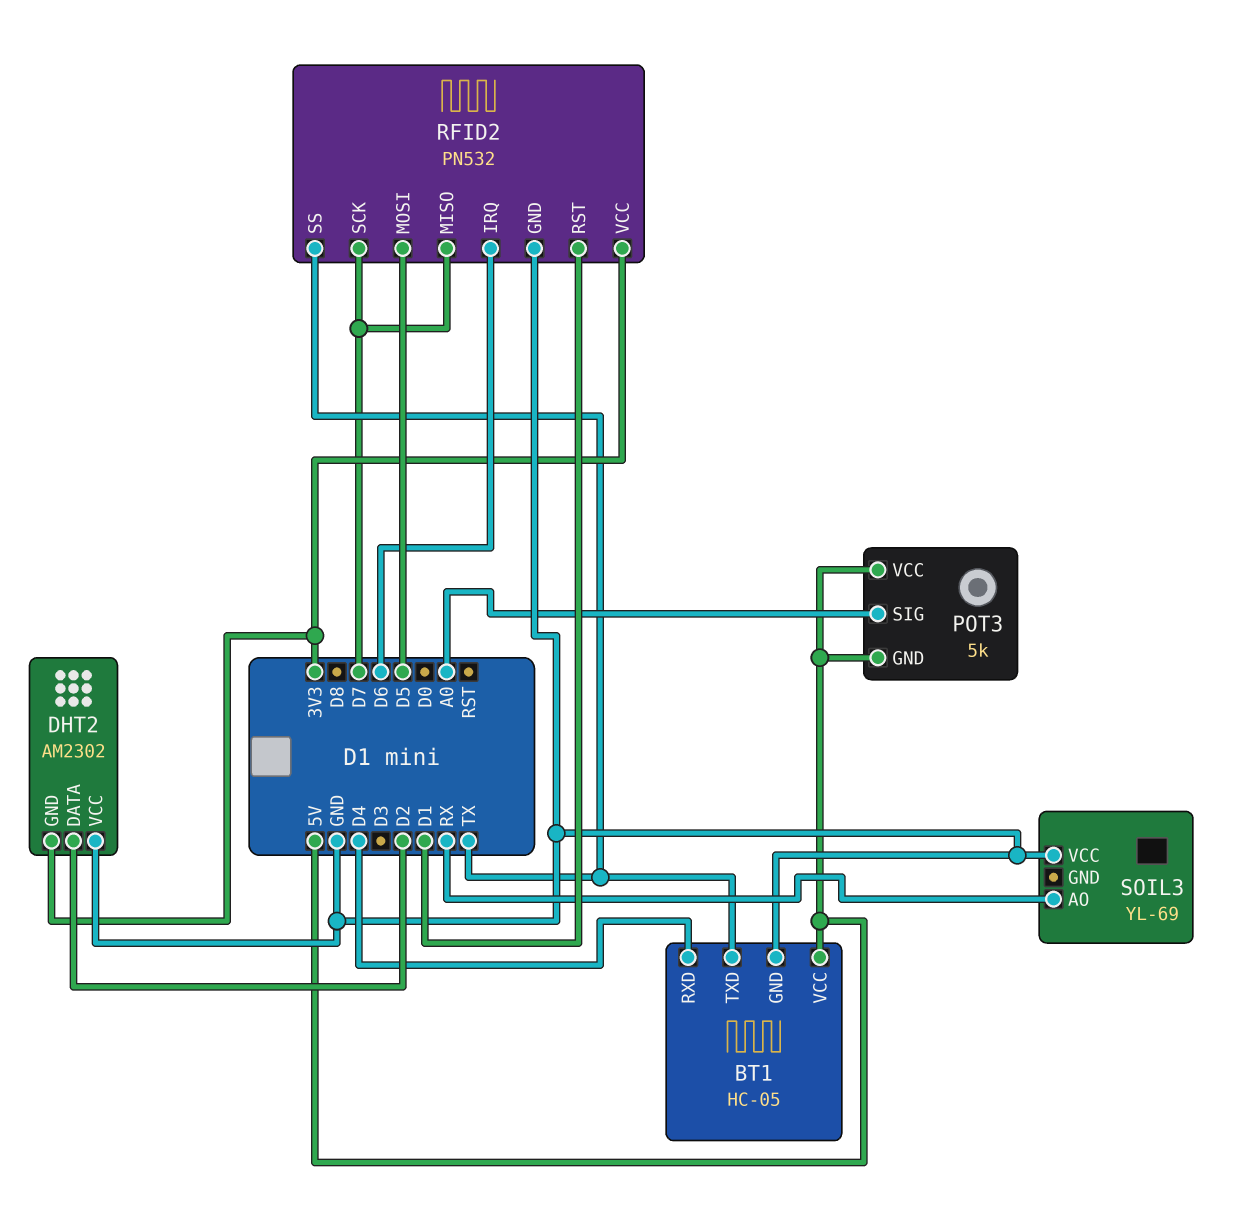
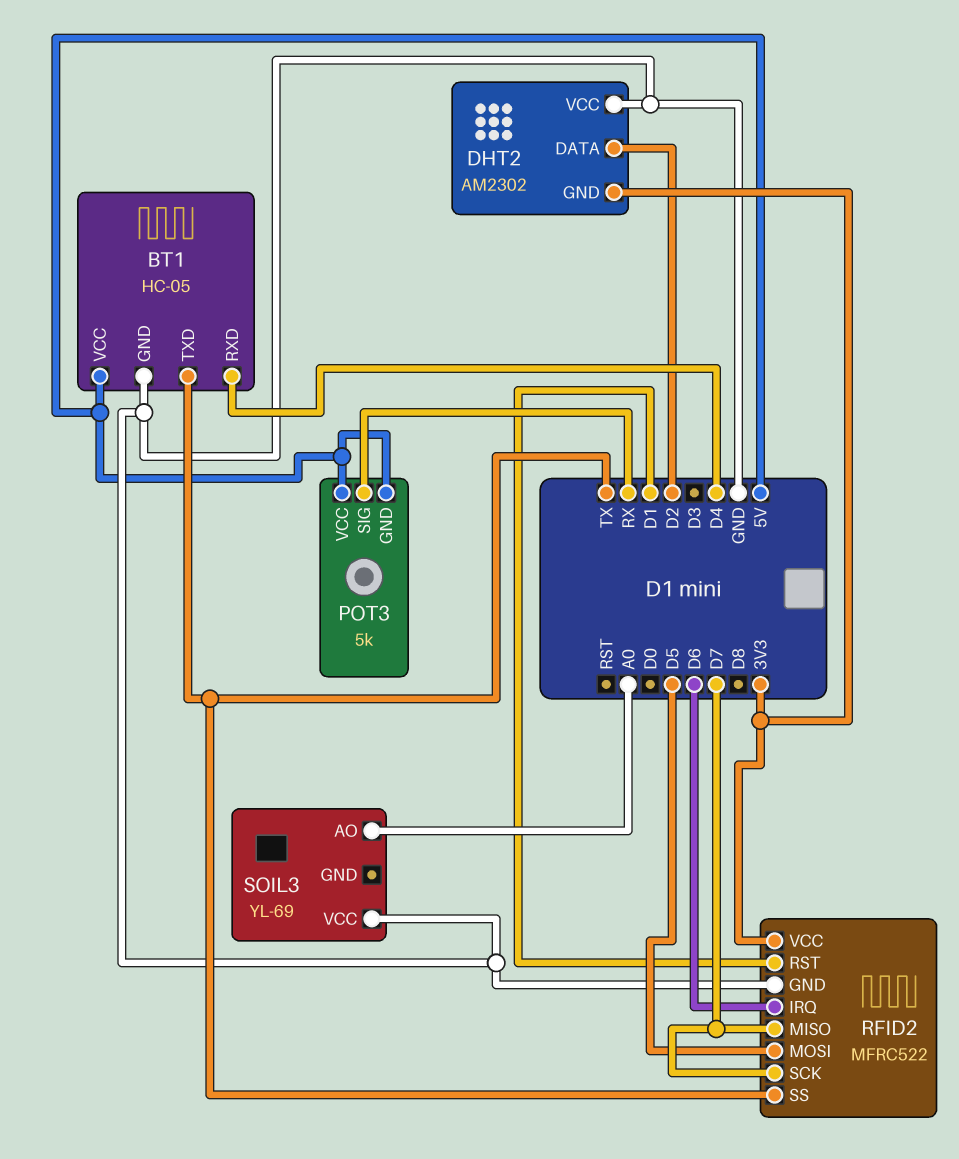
POT3 pin SIG: A0 -> RX
RFID2: PN532 -> MFRC522
SOIL3 pin AO: RX -> A0

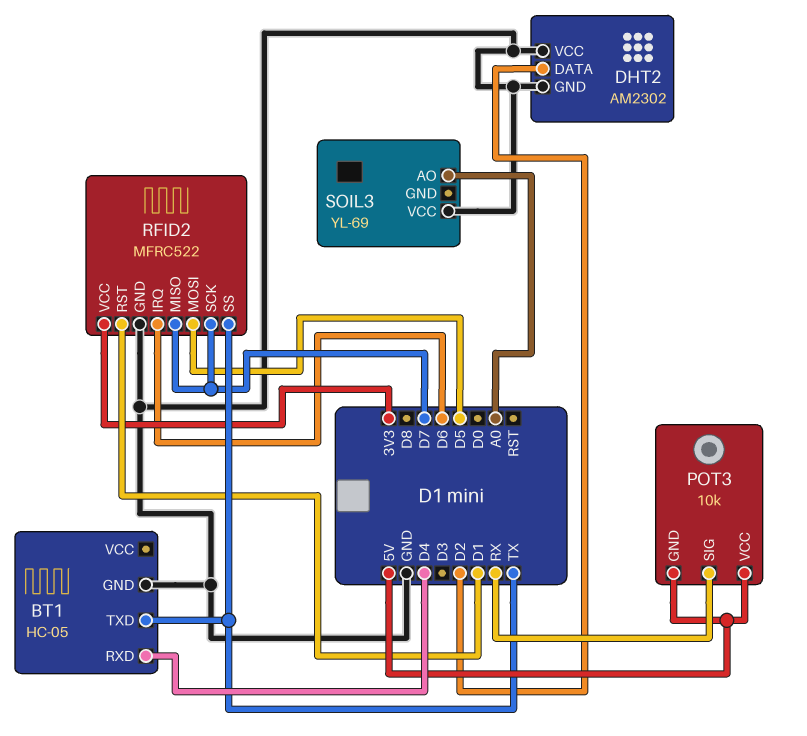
BT1 pin VCC: 5V -> none
DHT2 pin GND: 3V3 -> GND
POT3: 5k -> 10k

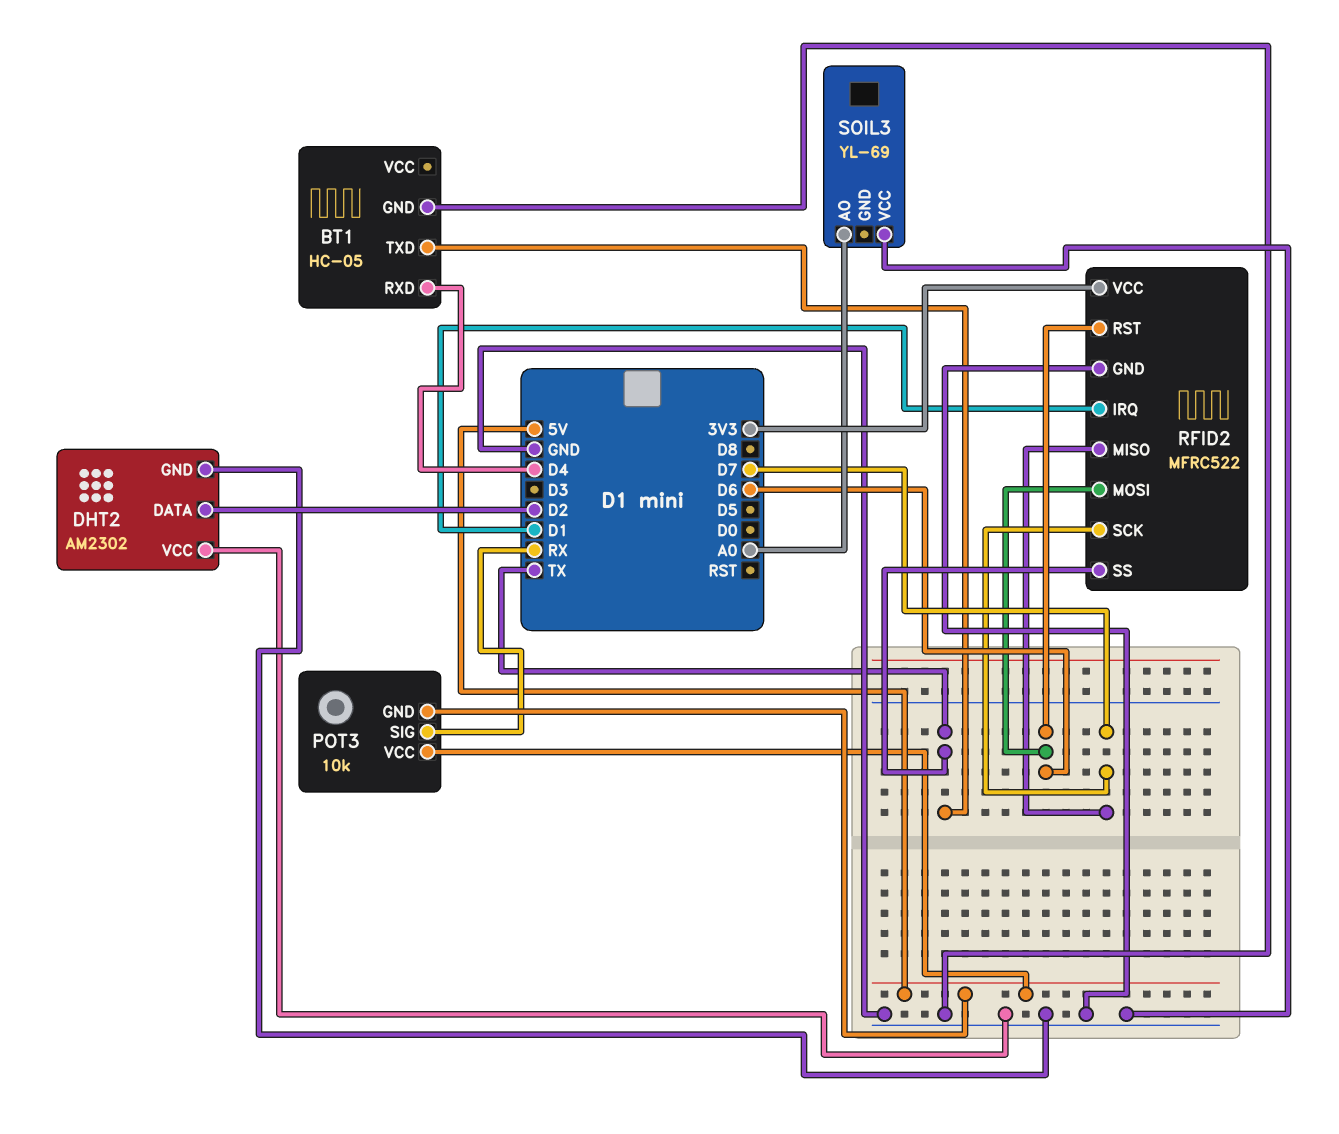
RFID2 pin IRQ: D6 -> D1
RFID2 pin MOSI: D5 -> D6
RFID2 pin RST: D1 -> D6

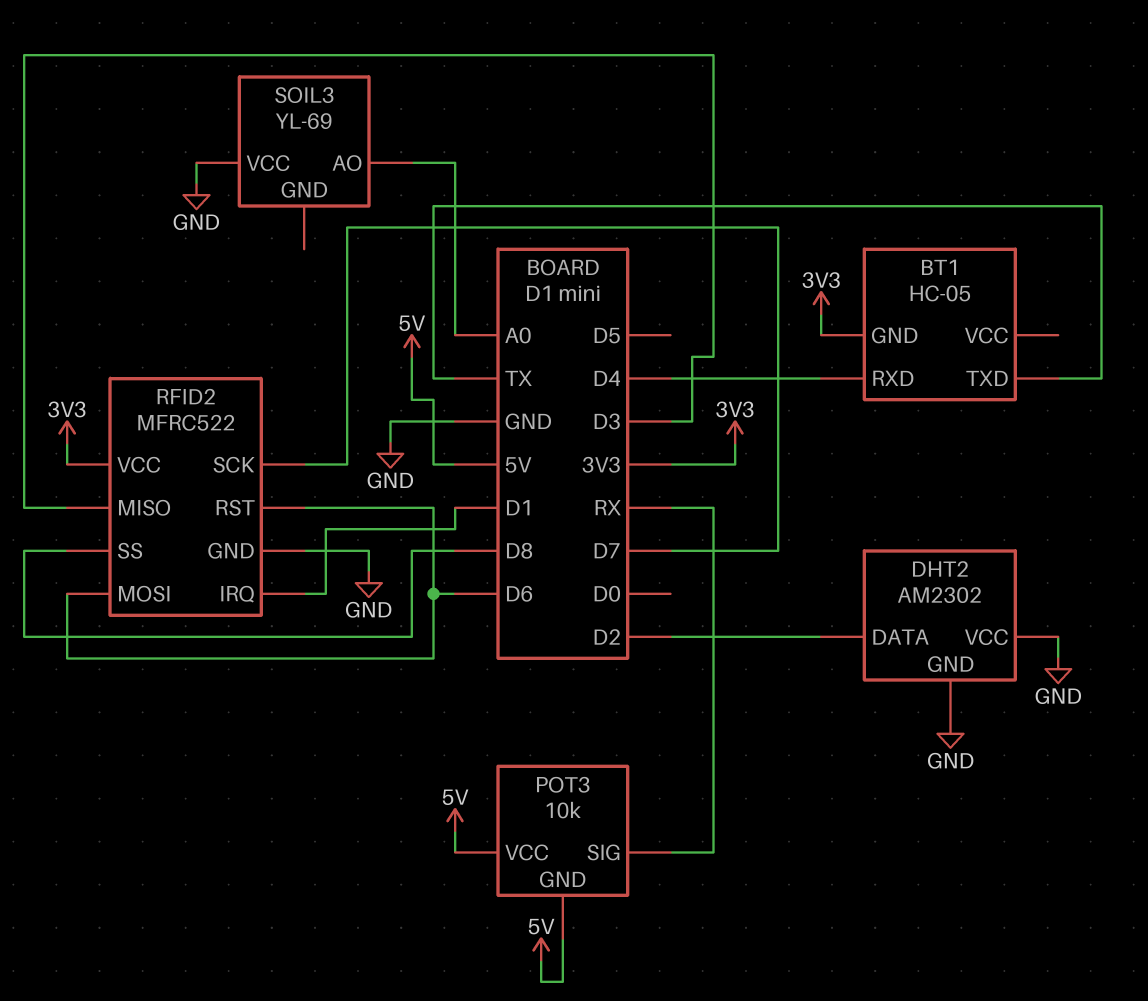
BT1 pin GND: GND -> 3V3
RFID2 pin MISO: D7 -> D3
RFID2 pin SS: TX -> D8

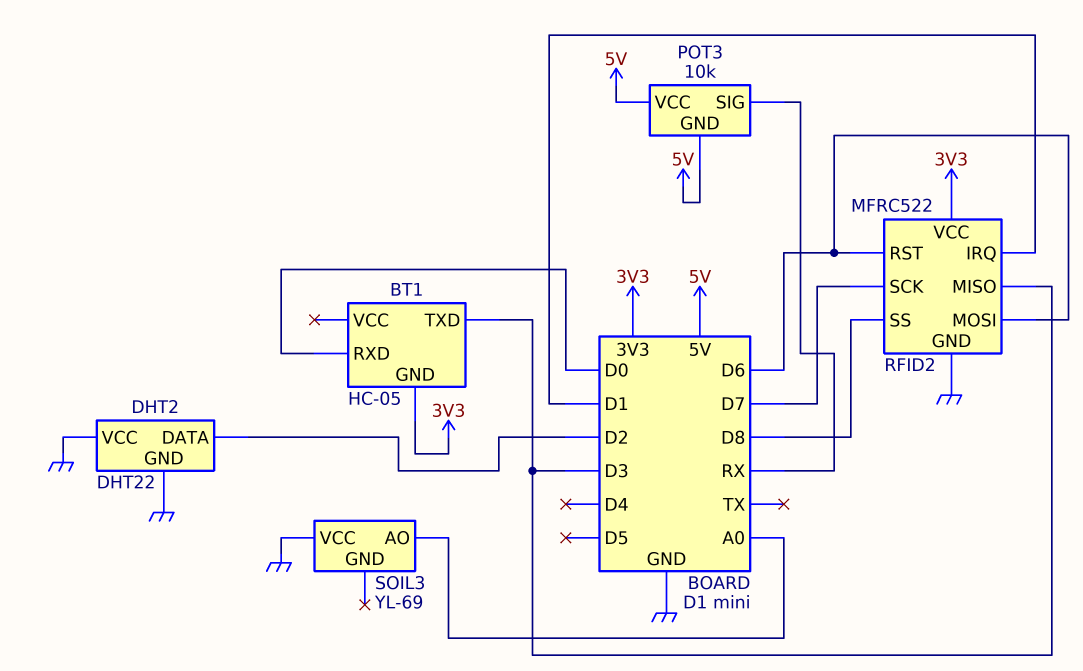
BT1 pin RXD: D4 -> D0
BT1 pin TXD: TX -> D3
DHT2: AM2302 -> DHT22

